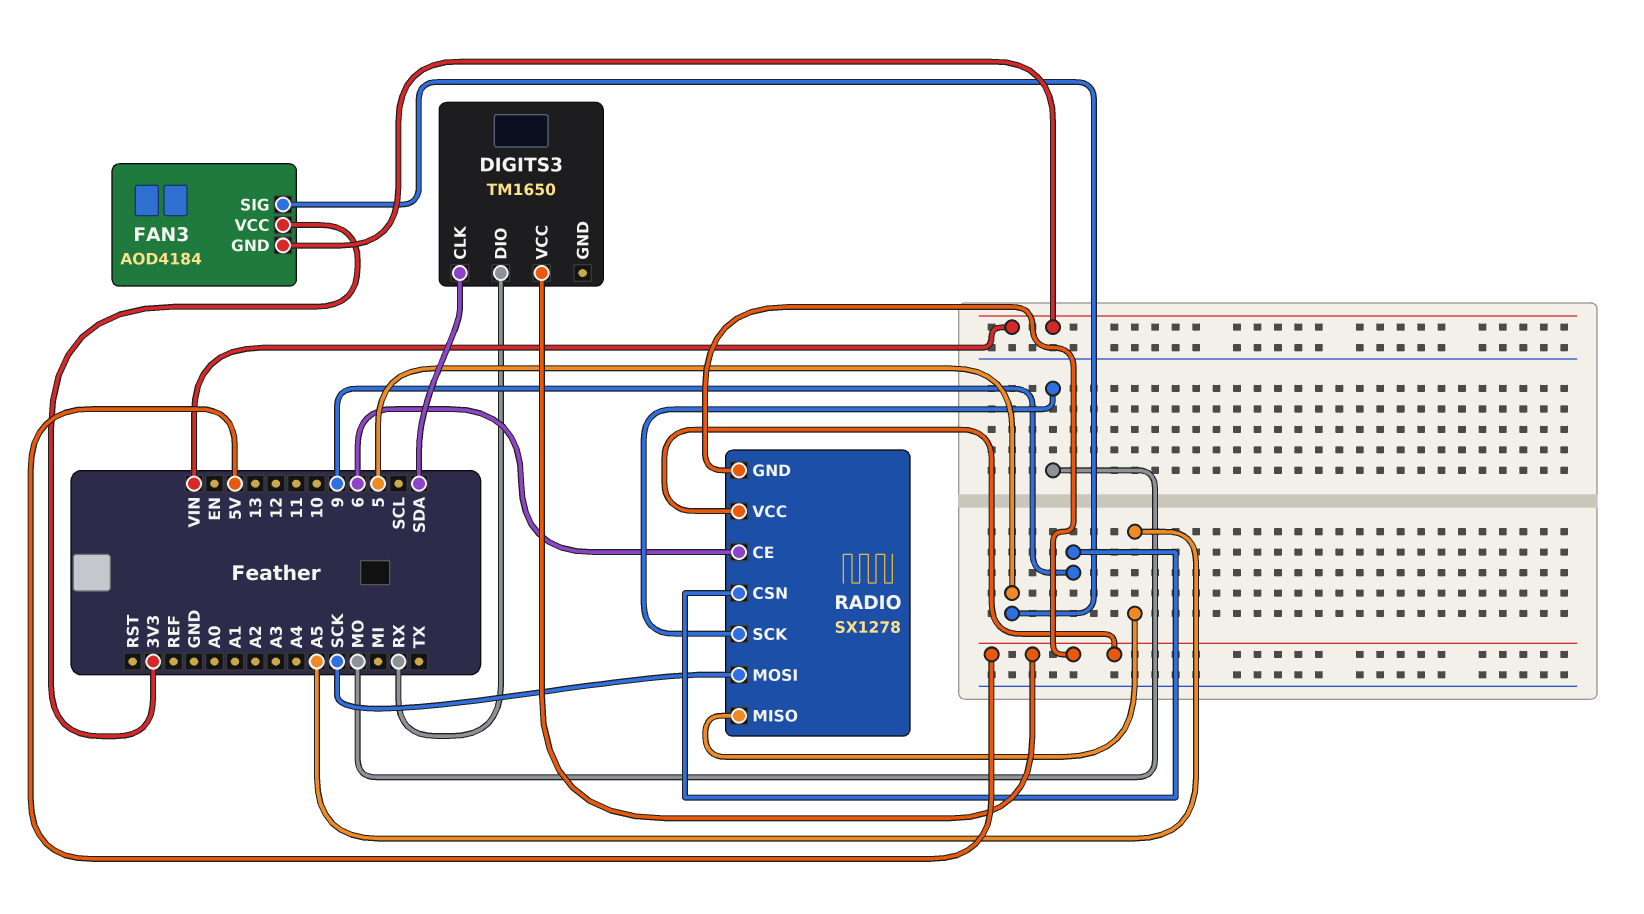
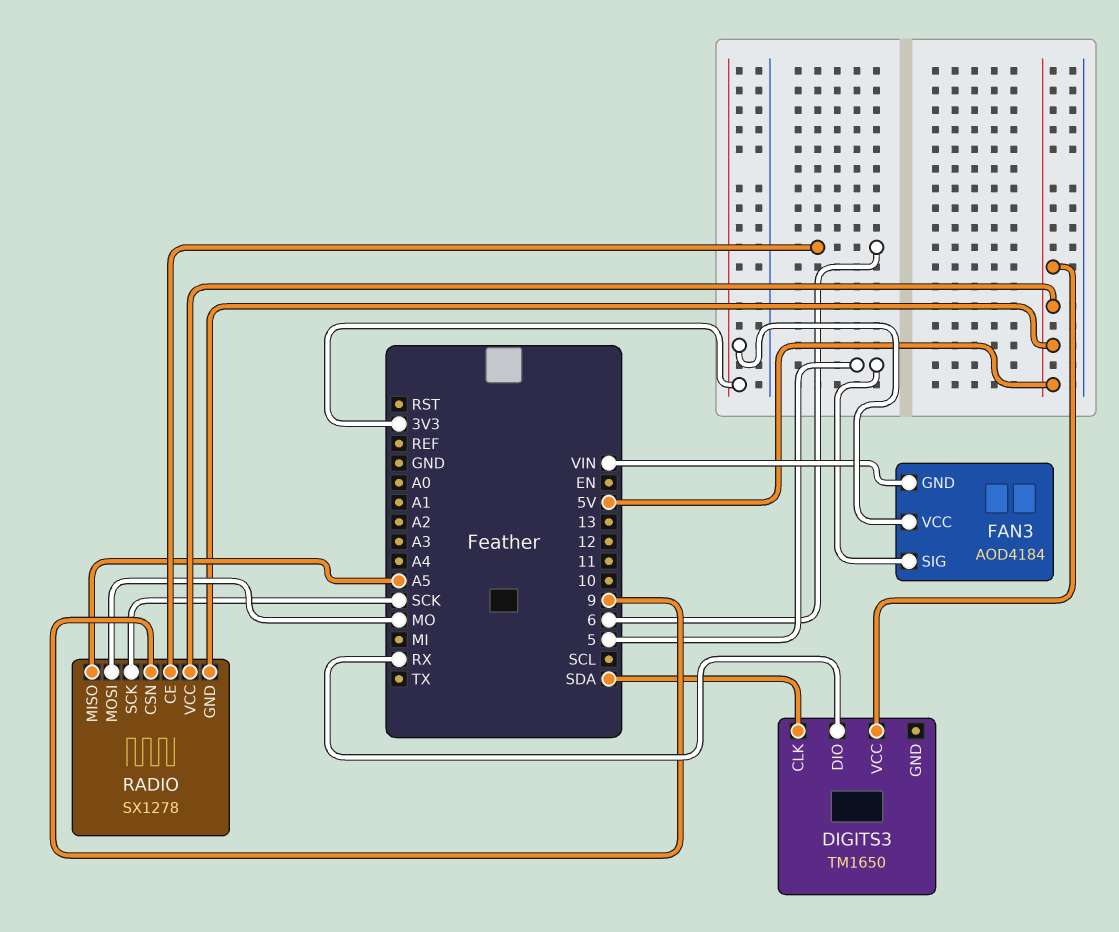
RADIO pin MOSI: SCK -> MO
RADIO pin SCK: MO -> SCK

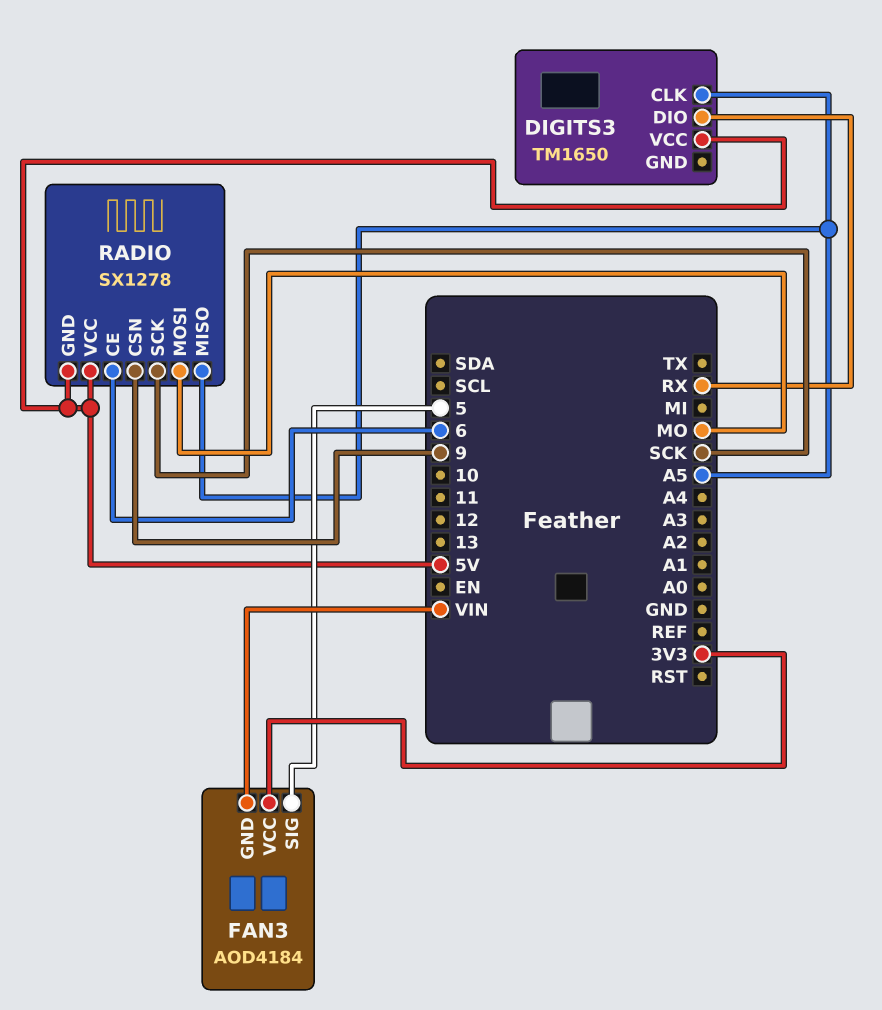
DIGITS3 pin CLK: SDA -> A5

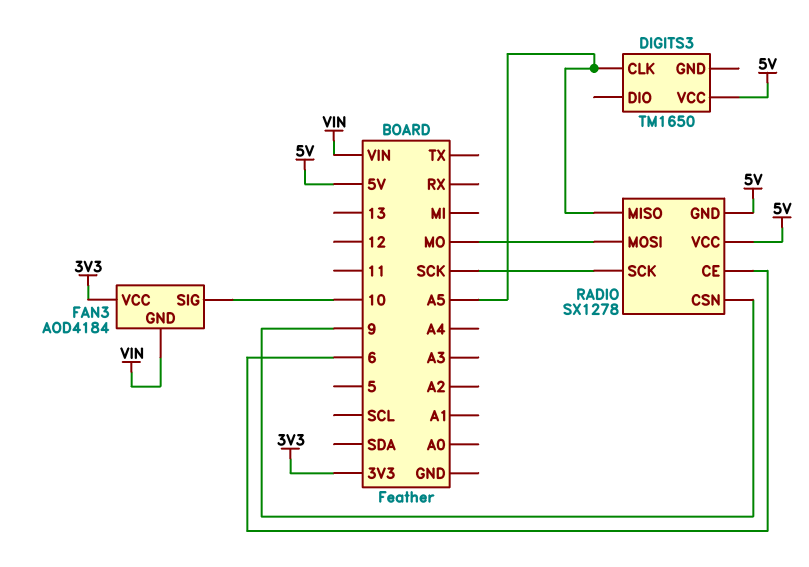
DIGITS3 pin DIO: RX -> none
FAN3 pin SIG: 5 -> 10

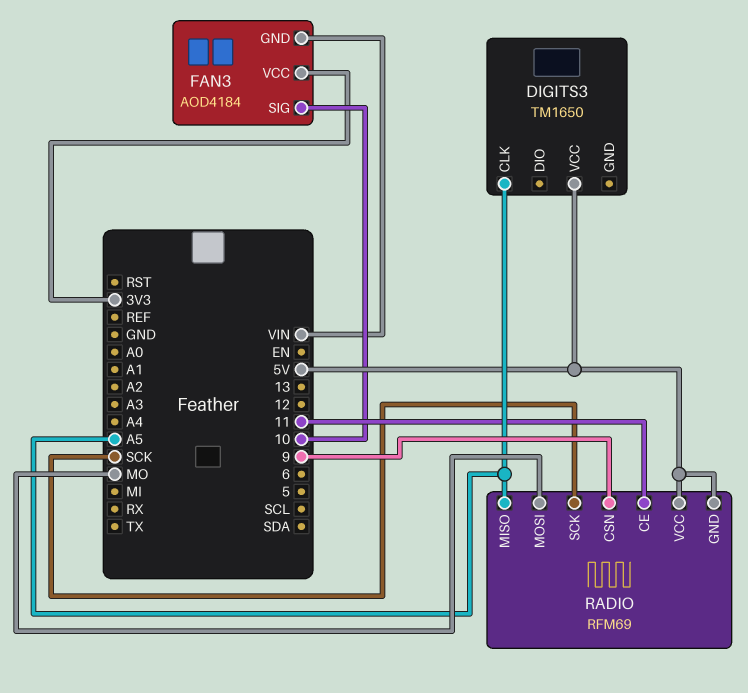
RADIO: SX1278 -> RFM69
RADIO pin CE: 6 -> 11

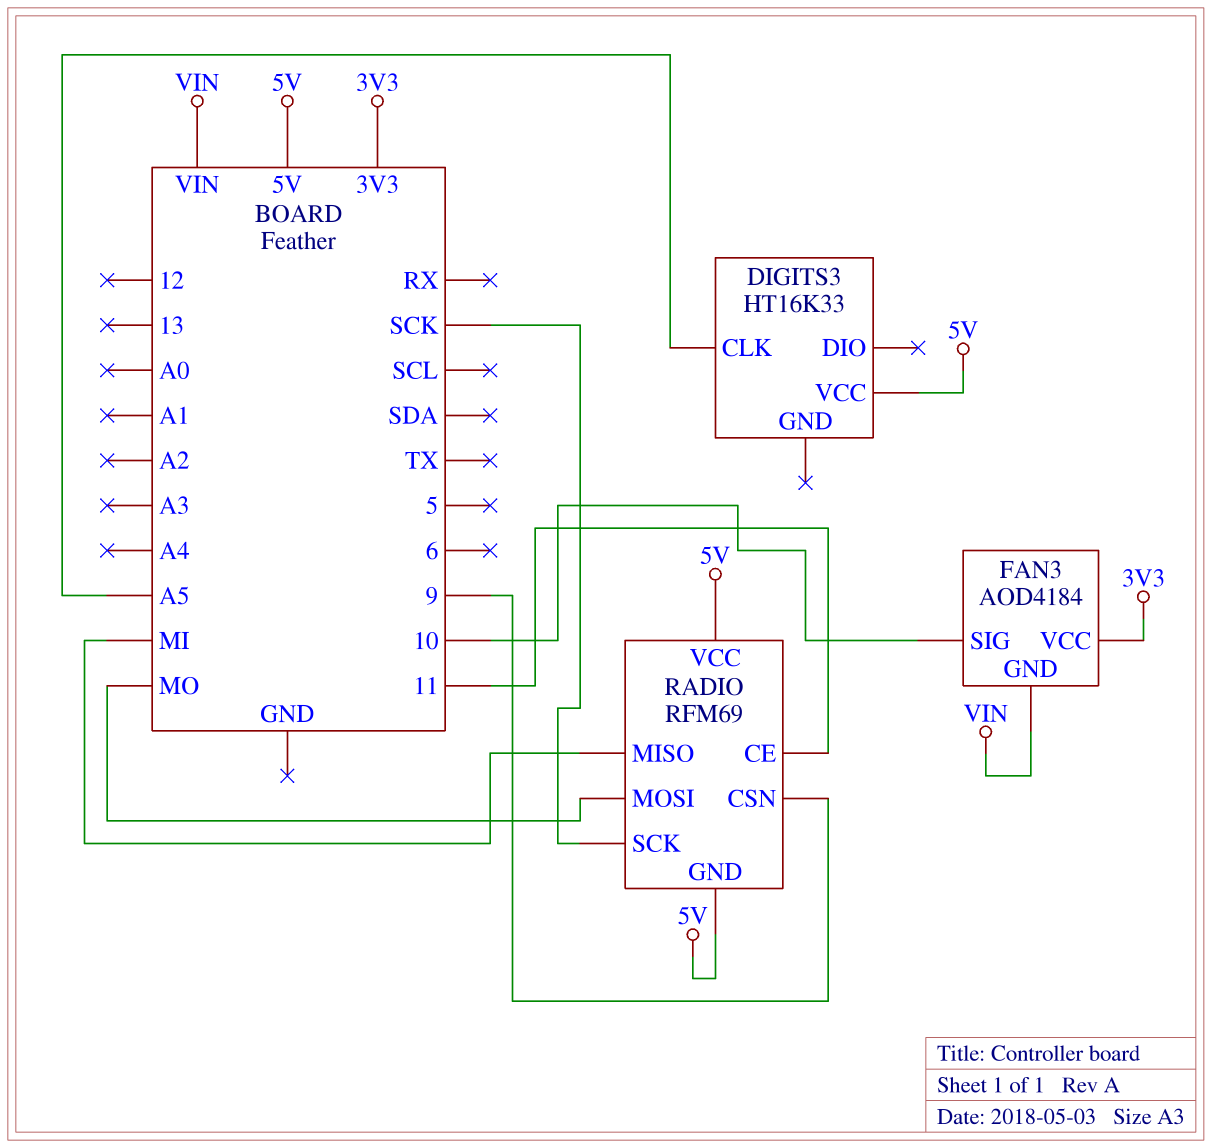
DIGITS3: TM1650 -> HT16K33
RADIO pin MISO: A5 -> MI

